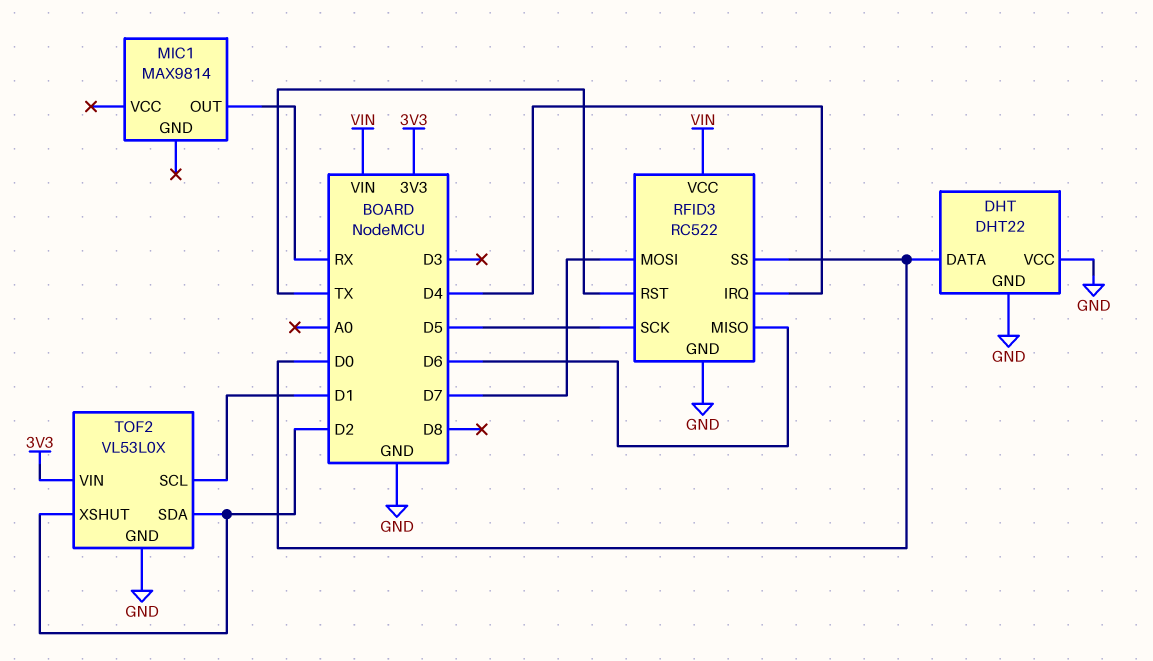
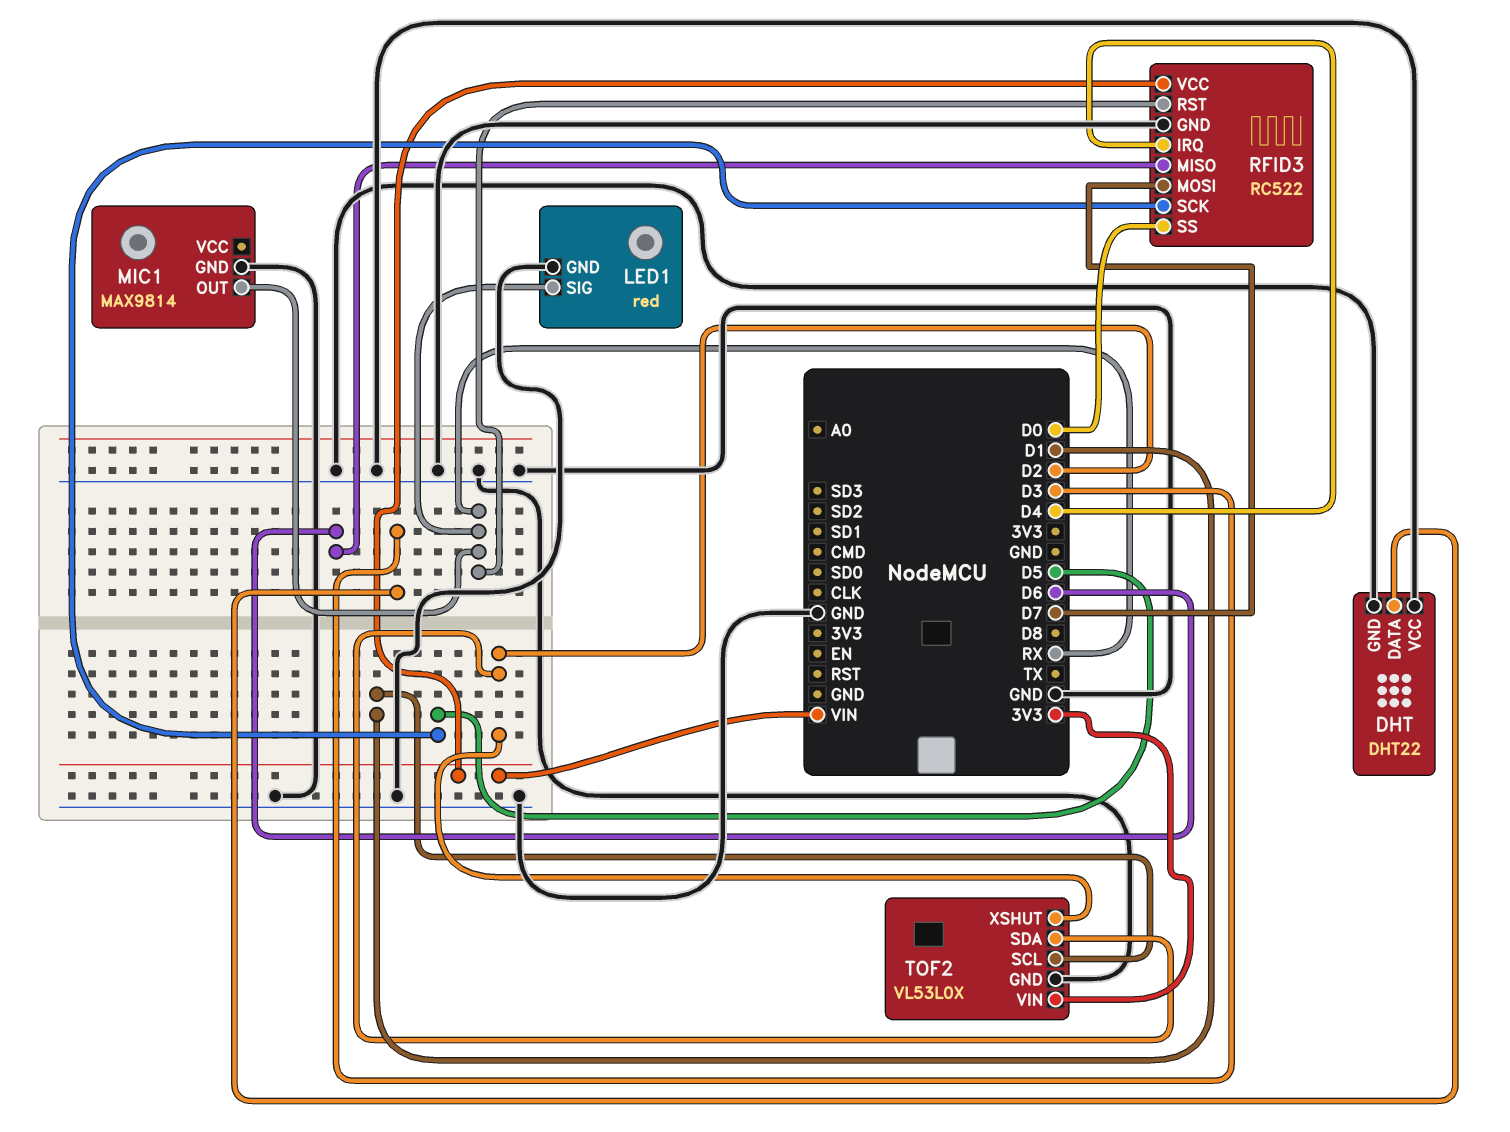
DHT pin DATA: D0 -> D3
LED1: none -> red
LED1 pin GND: none -> GND
LED1 pin SIG: none -> RX
MIC1 pin GND: none -> GND
RFID3 pin RST: TX -> RX

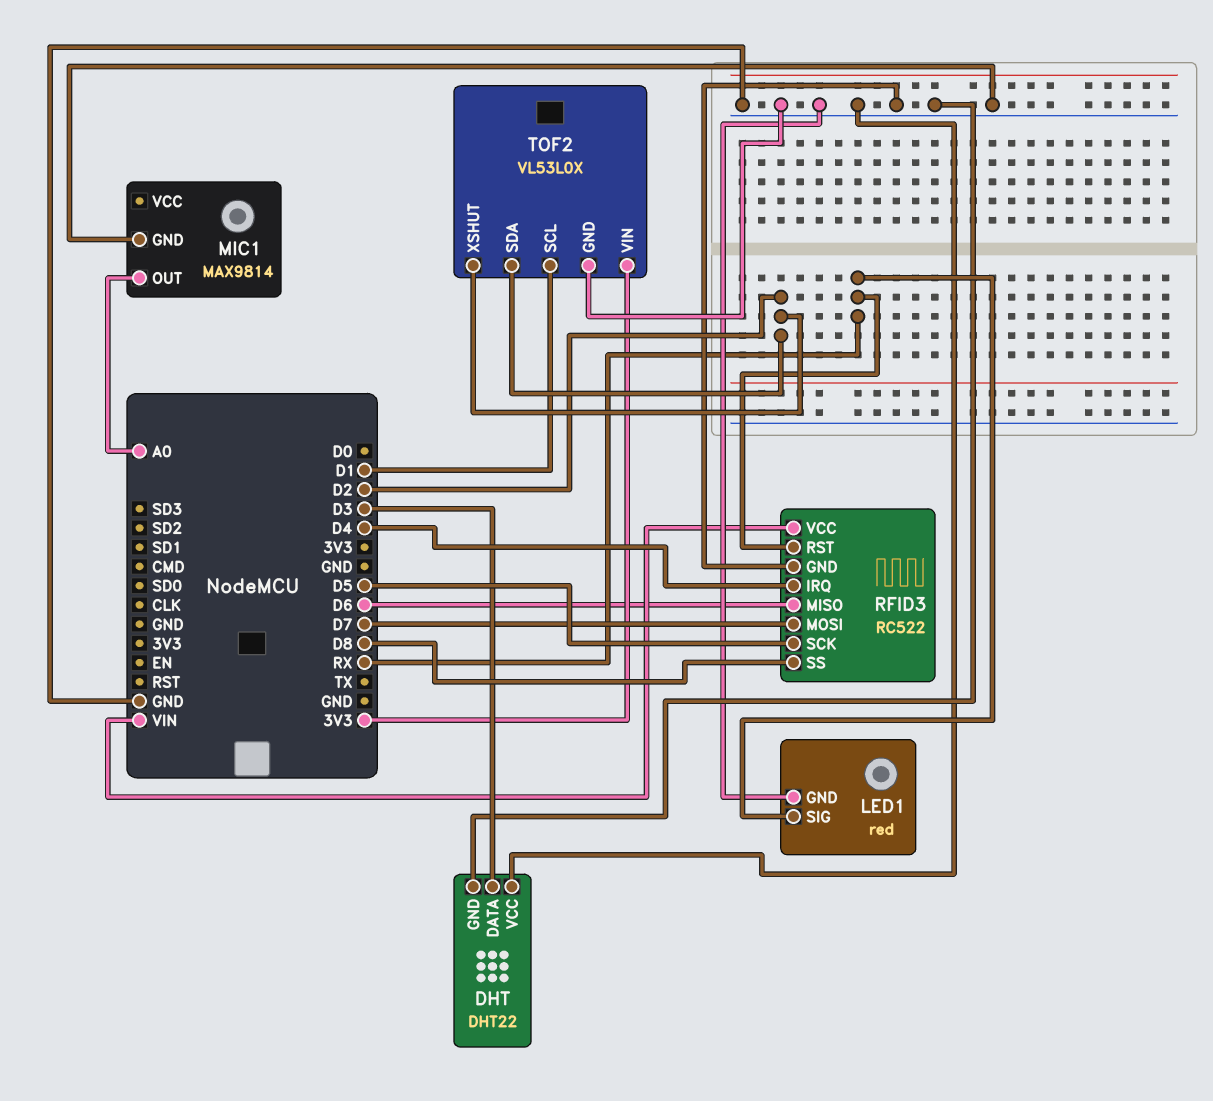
MIC1 pin OUT: RX -> A0
RFID3 pin SS: D0 -> D8

